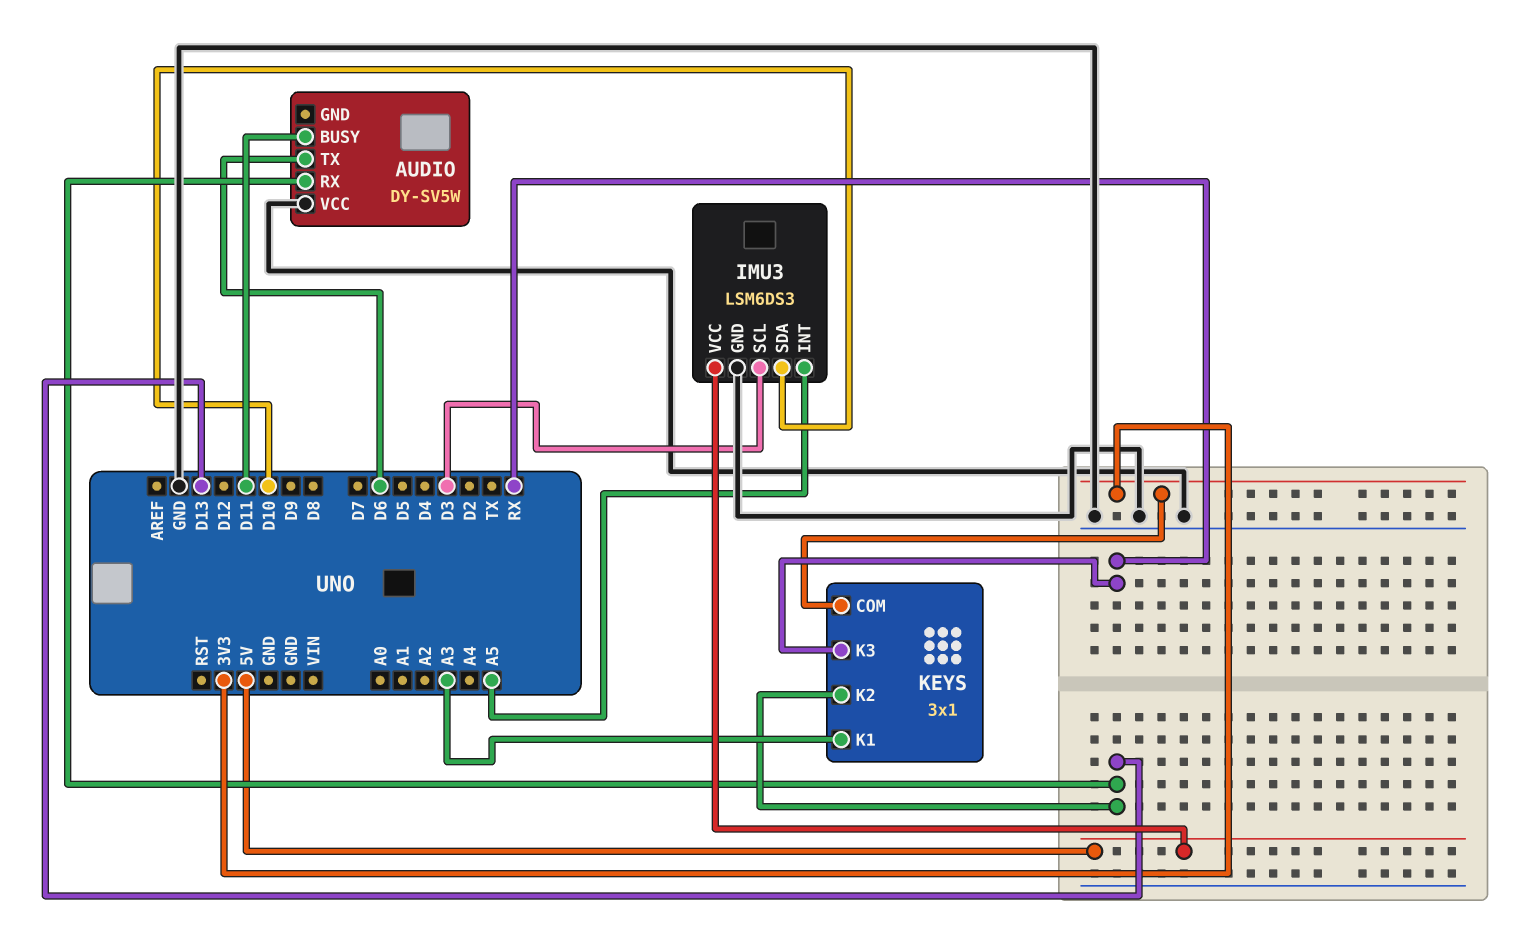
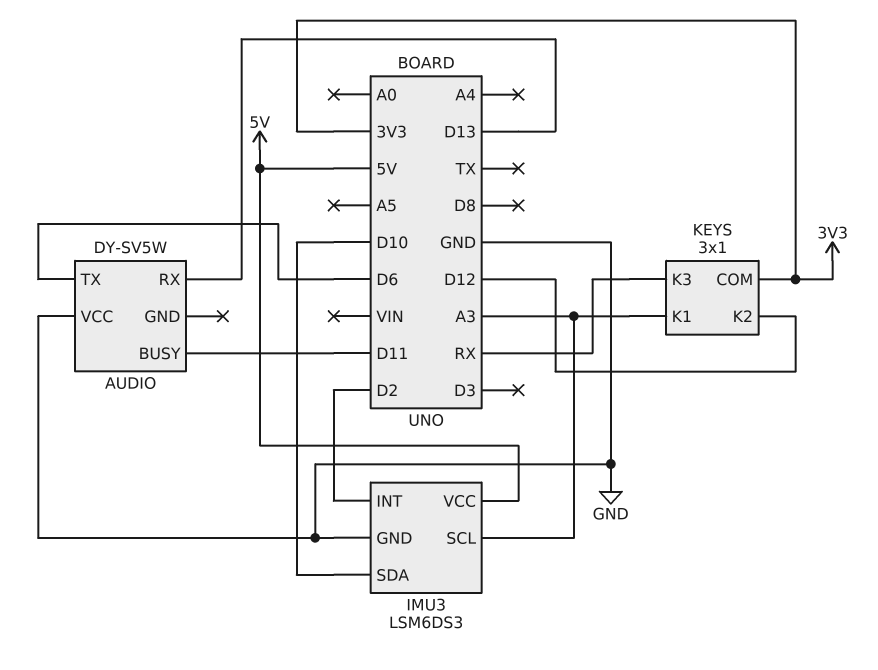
IMU3 pin INT: A5 -> D2
IMU3 pin SCL: D3 -> A3
KEYS pin K2: D13 -> D12

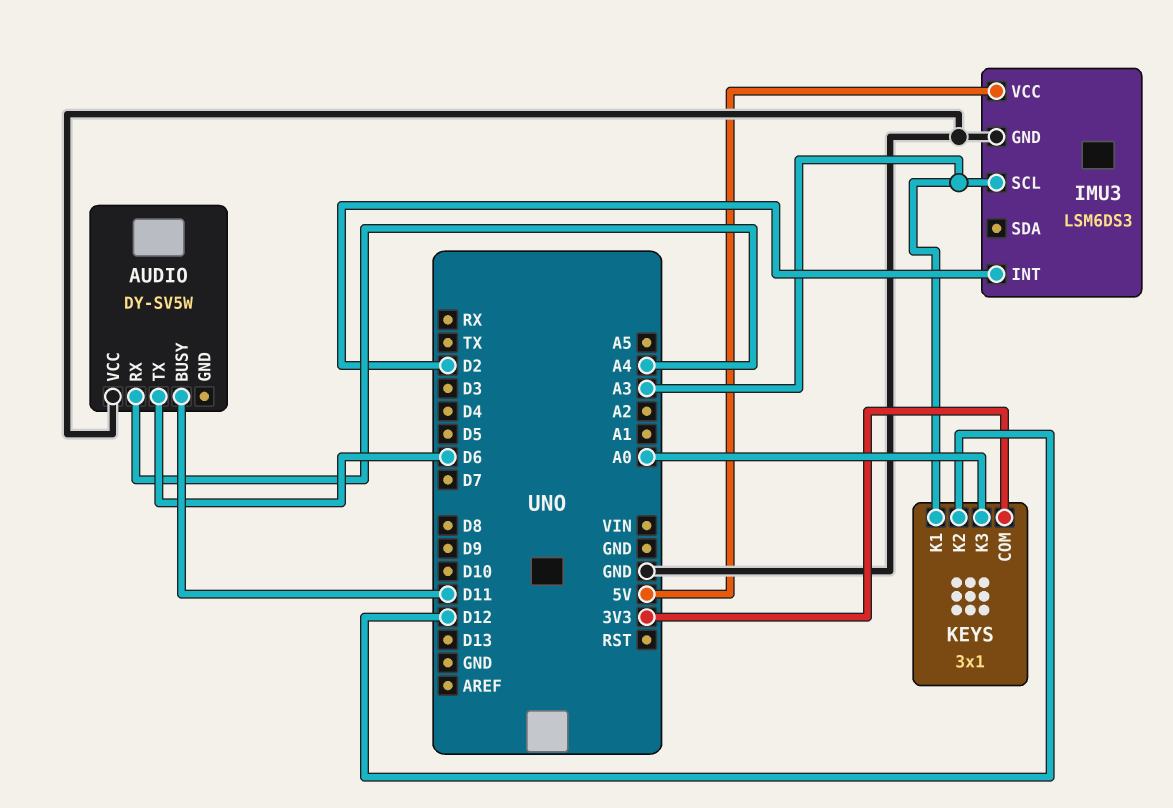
AUDIO pin RX: D13 -> A4
IMU3 pin SDA: D10 -> none
KEYS pin K3: RX -> A0

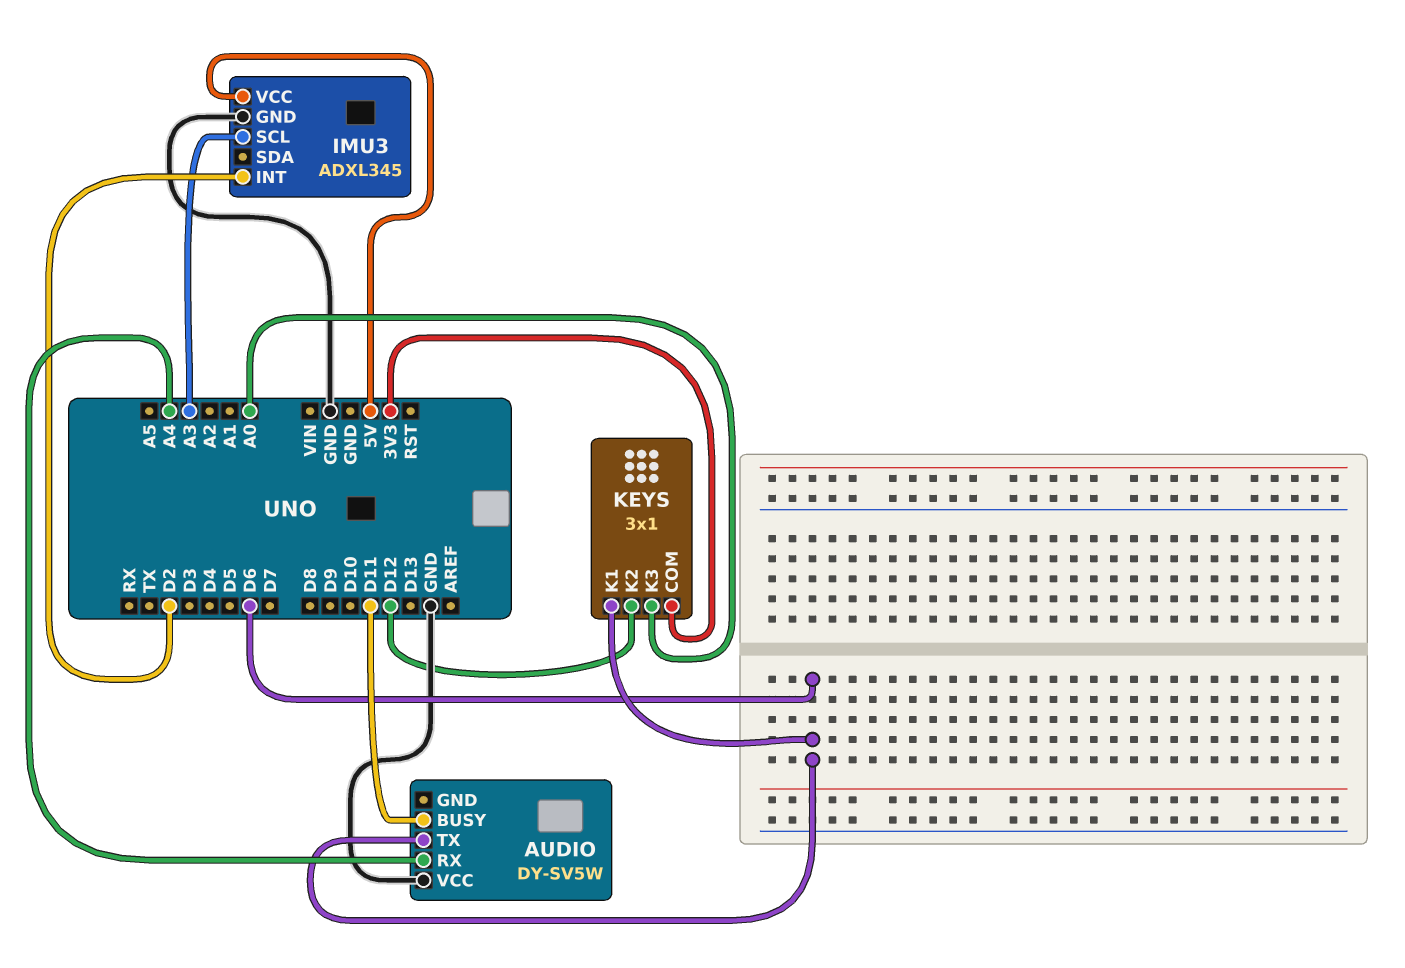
IMU3: LSM6DS3 -> ADXL345
KEYS pin K1: A3 -> D6

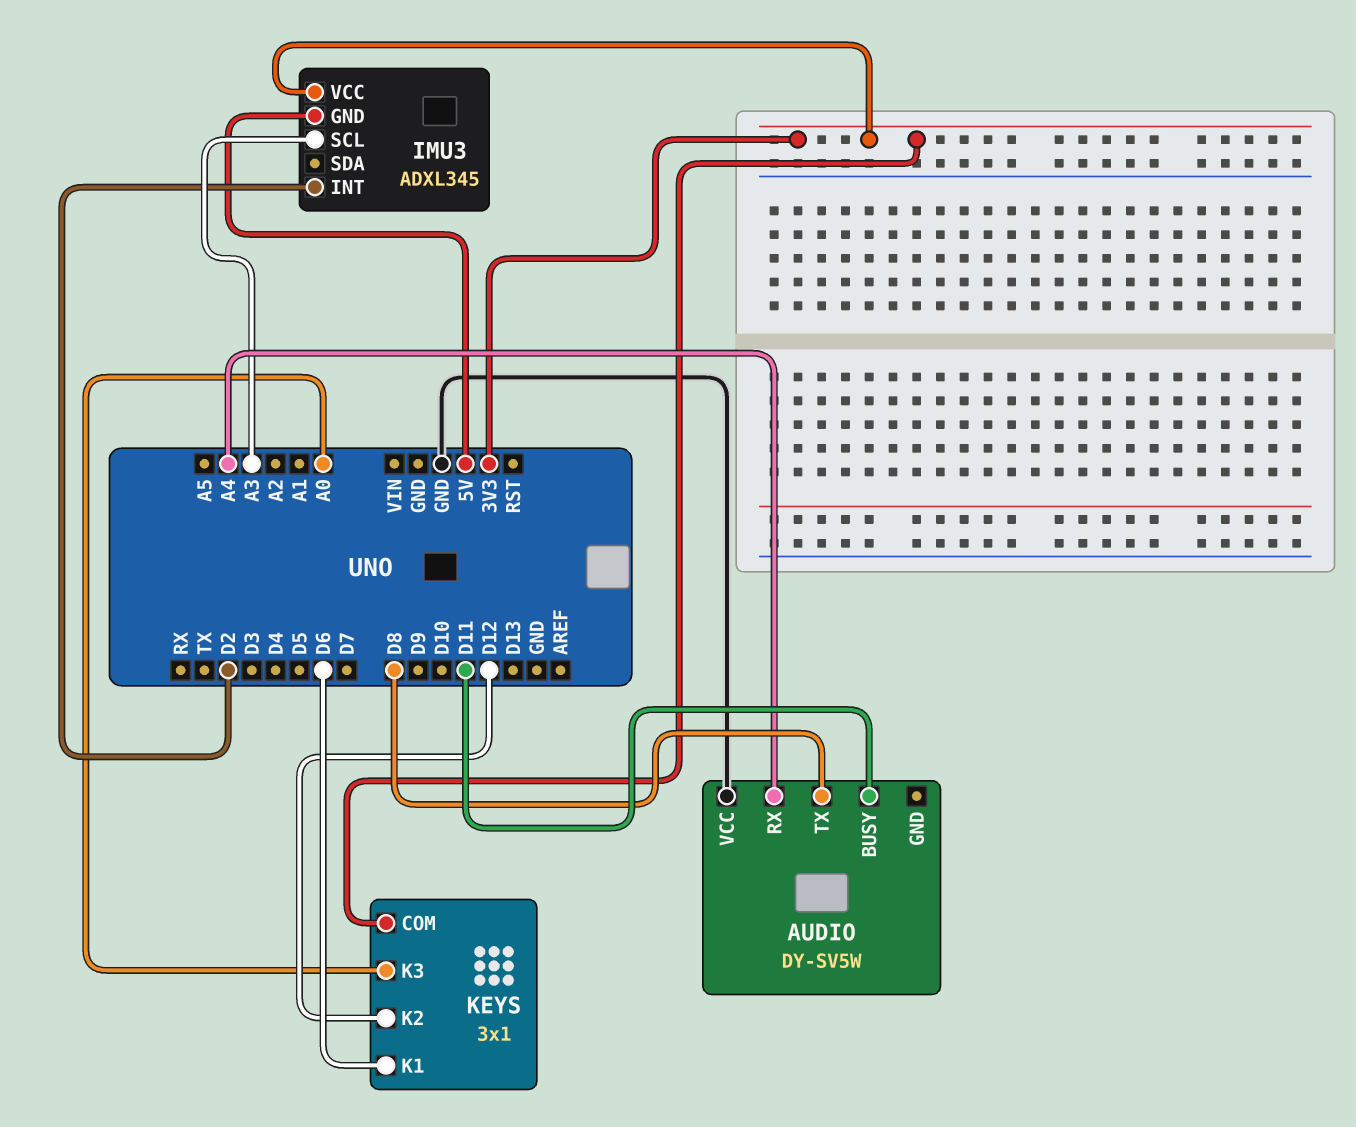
AUDIO pin TX: D6 -> D8
IMU3 pin GND: GND -> 5V
IMU3 pin VCC: 5V -> 3V3

